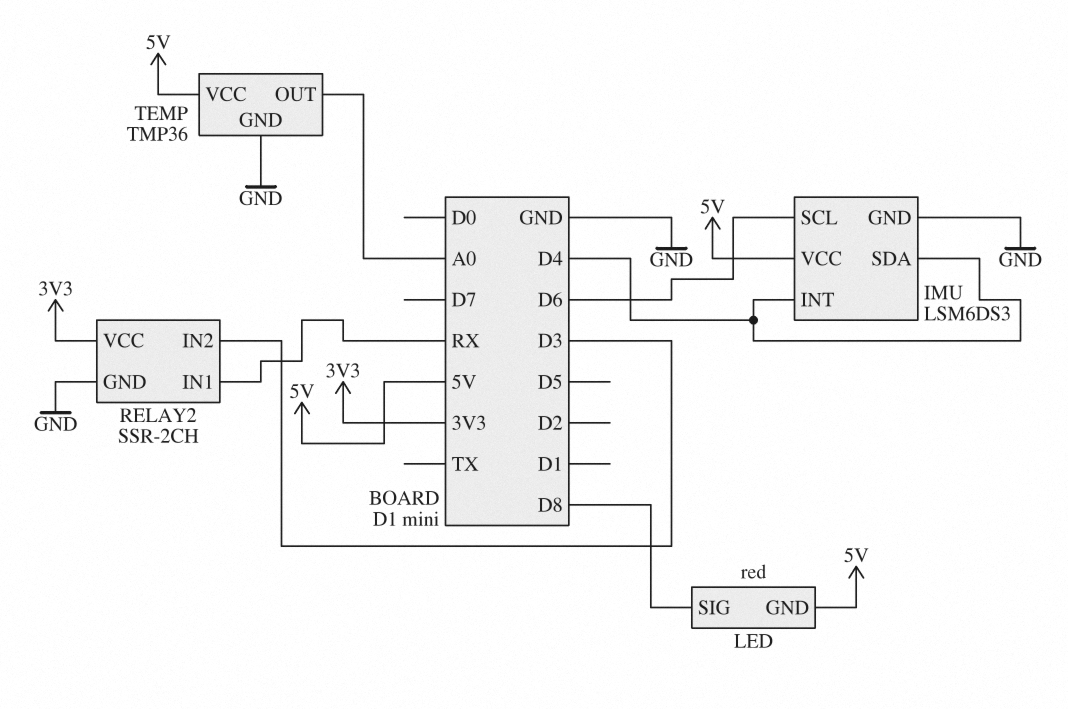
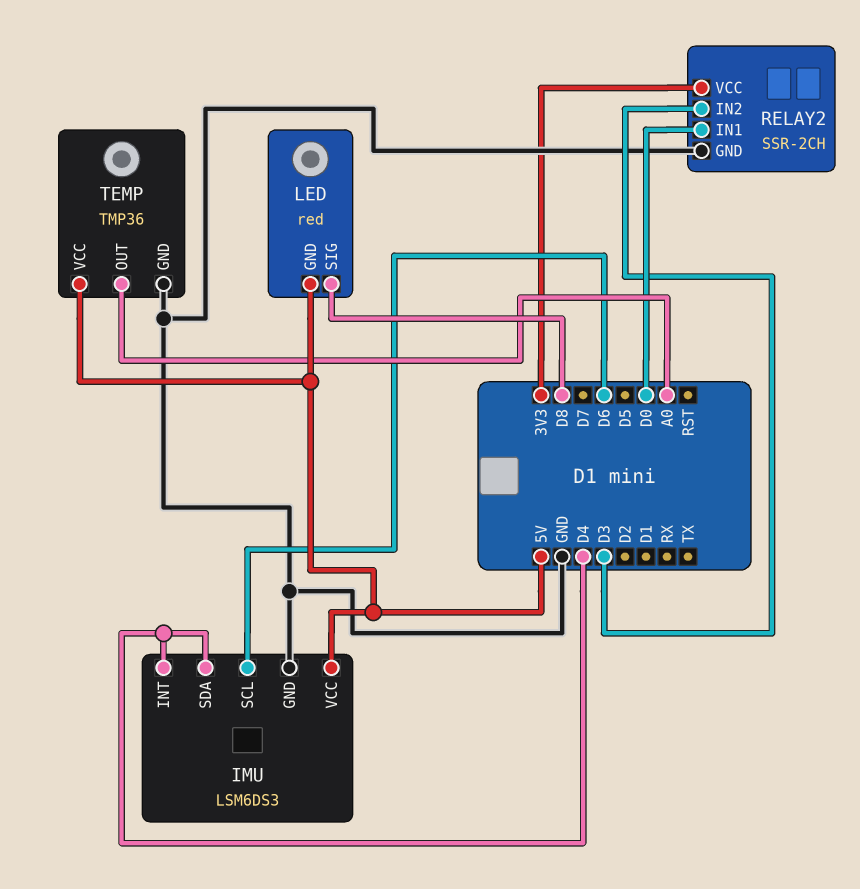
RELAY2 pin IN1: RX -> D0

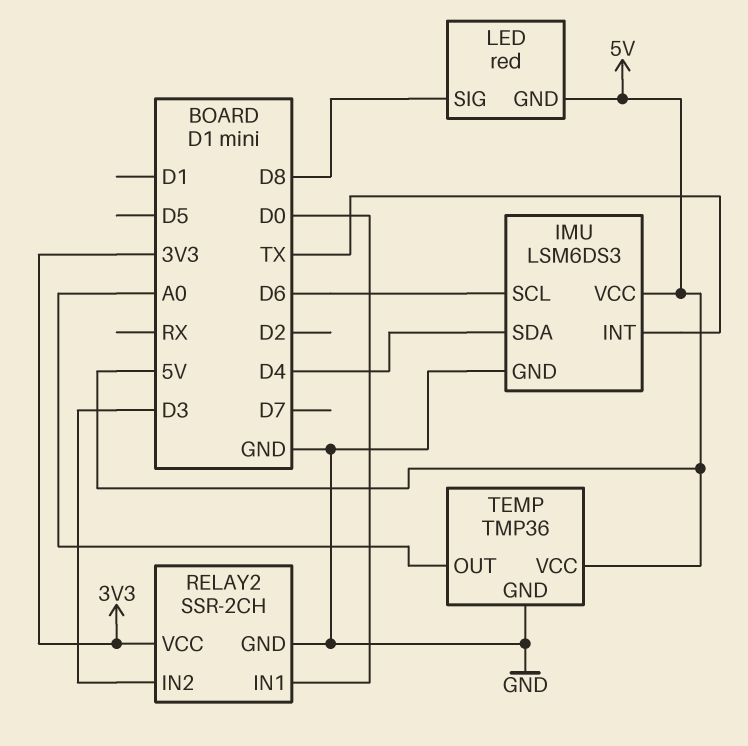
IMU pin INT: D4 -> TX

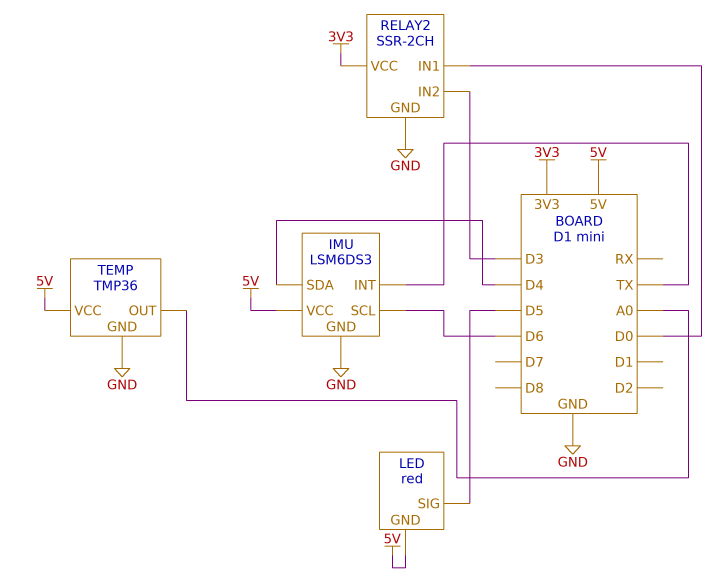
LED pin SIG: D8 -> D5

